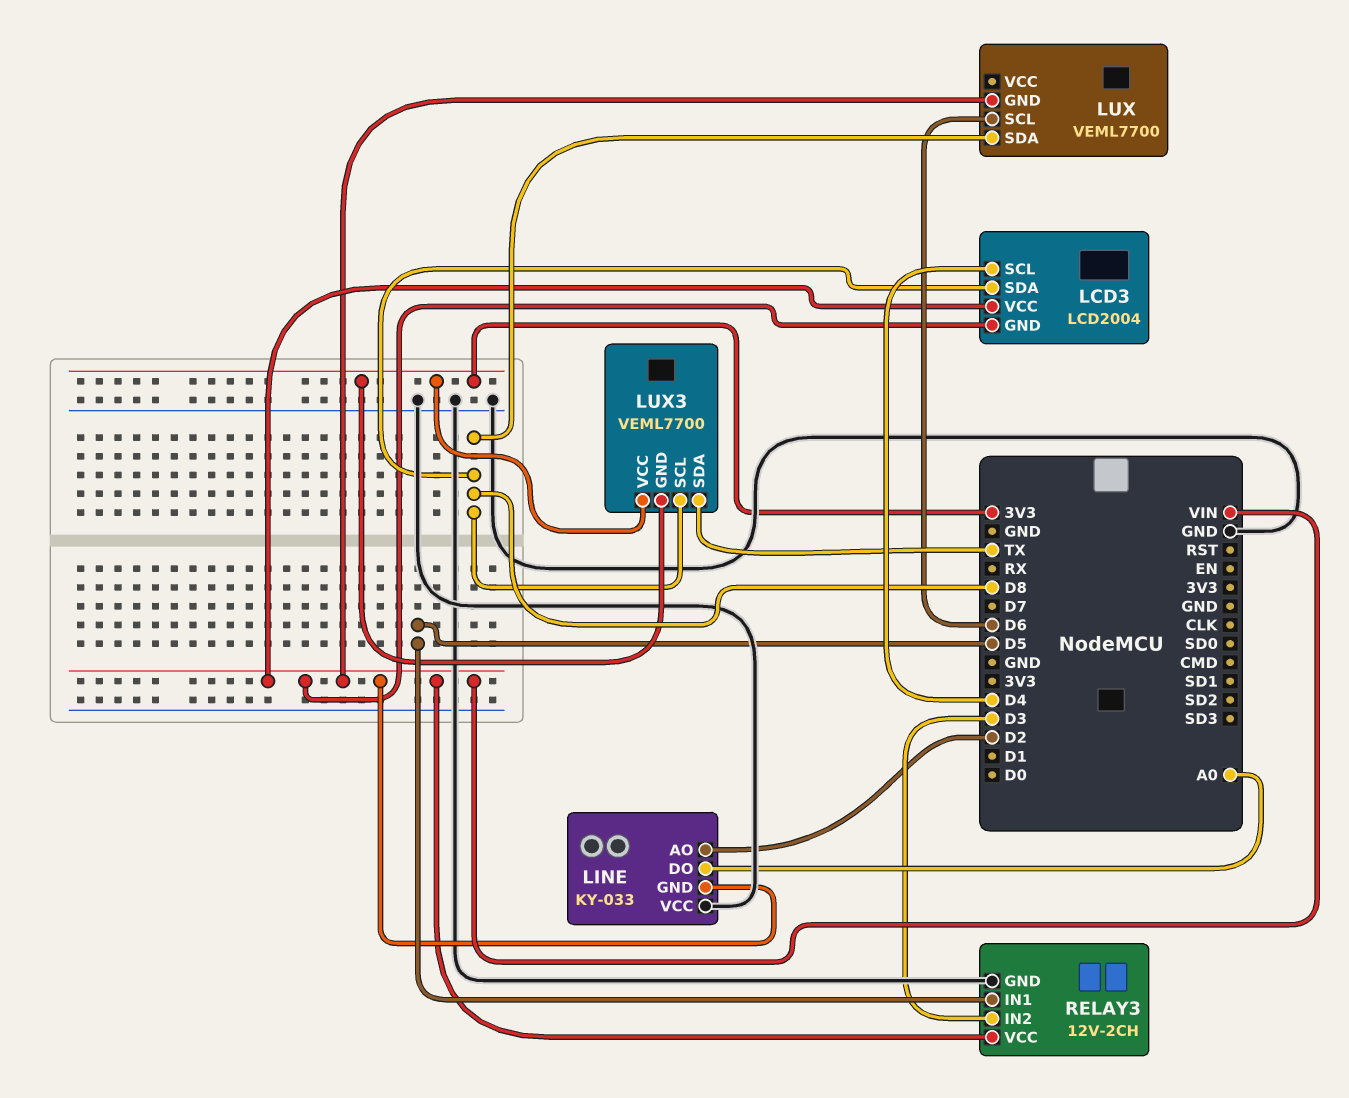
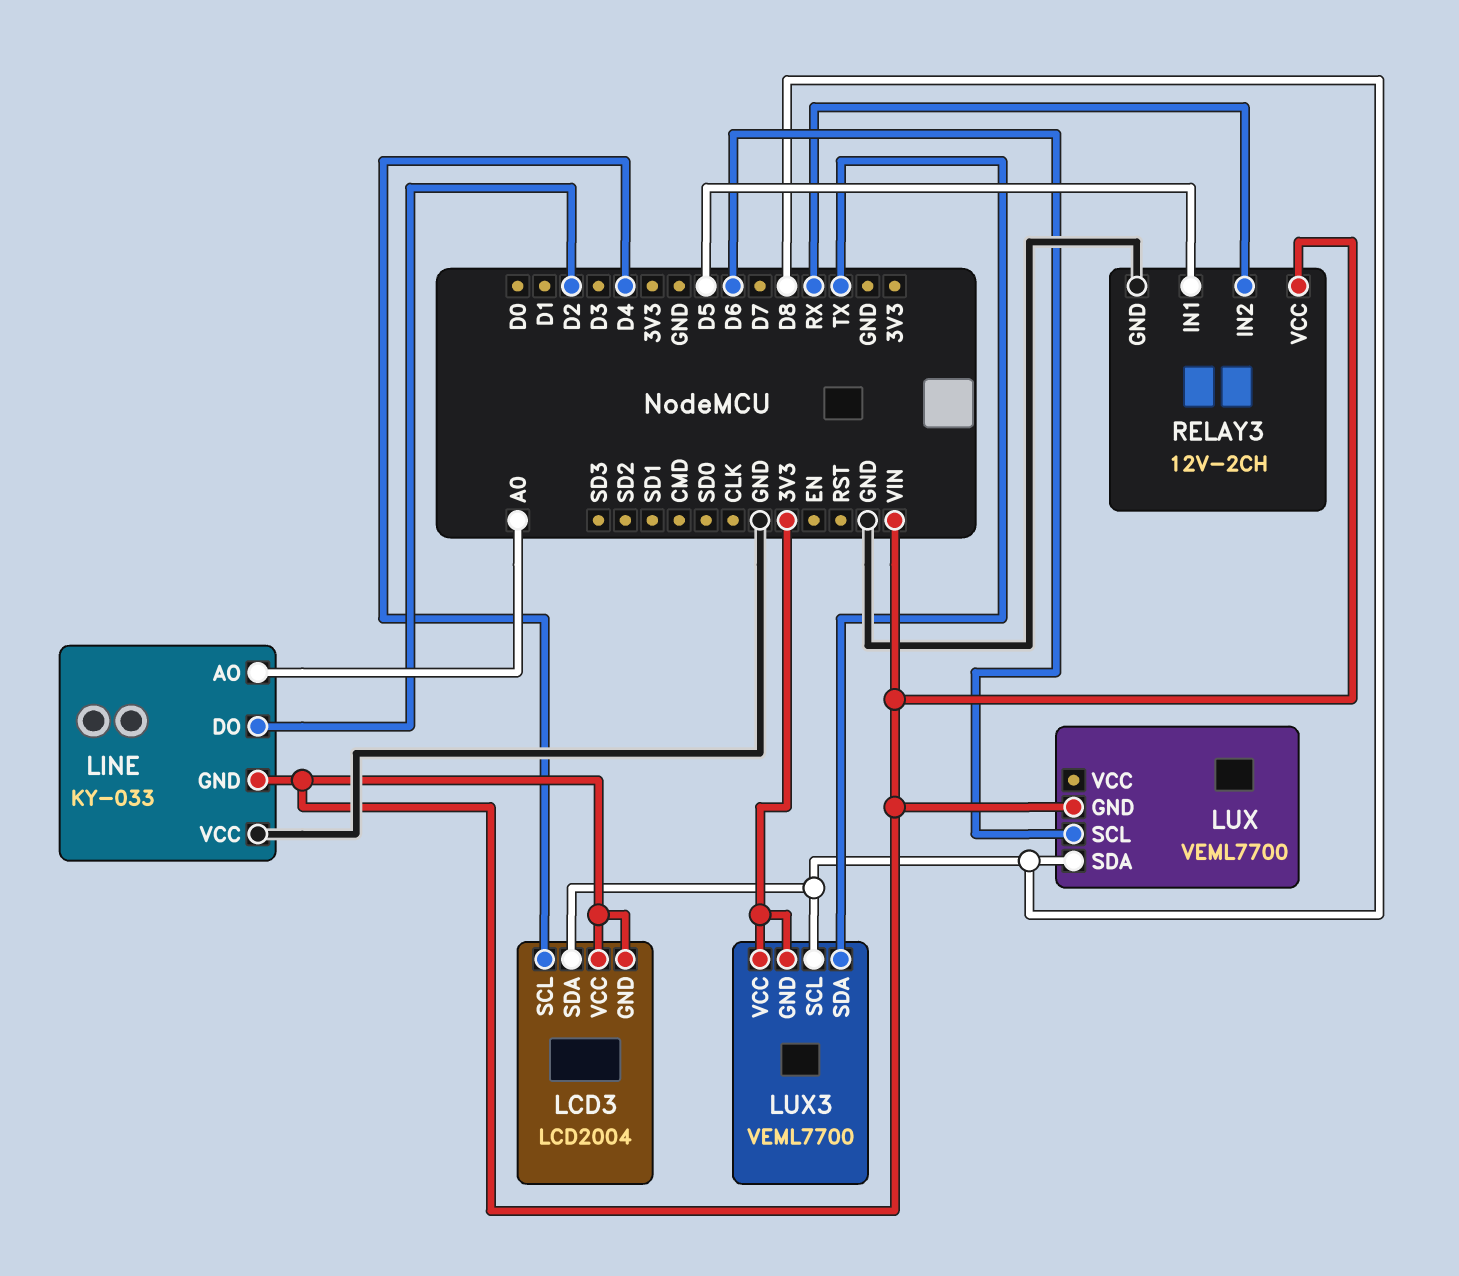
LINE pin AO: D2 -> A0
LINE pin DO: A0 -> D2
RELAY3 pin IN2: D3 -> RX

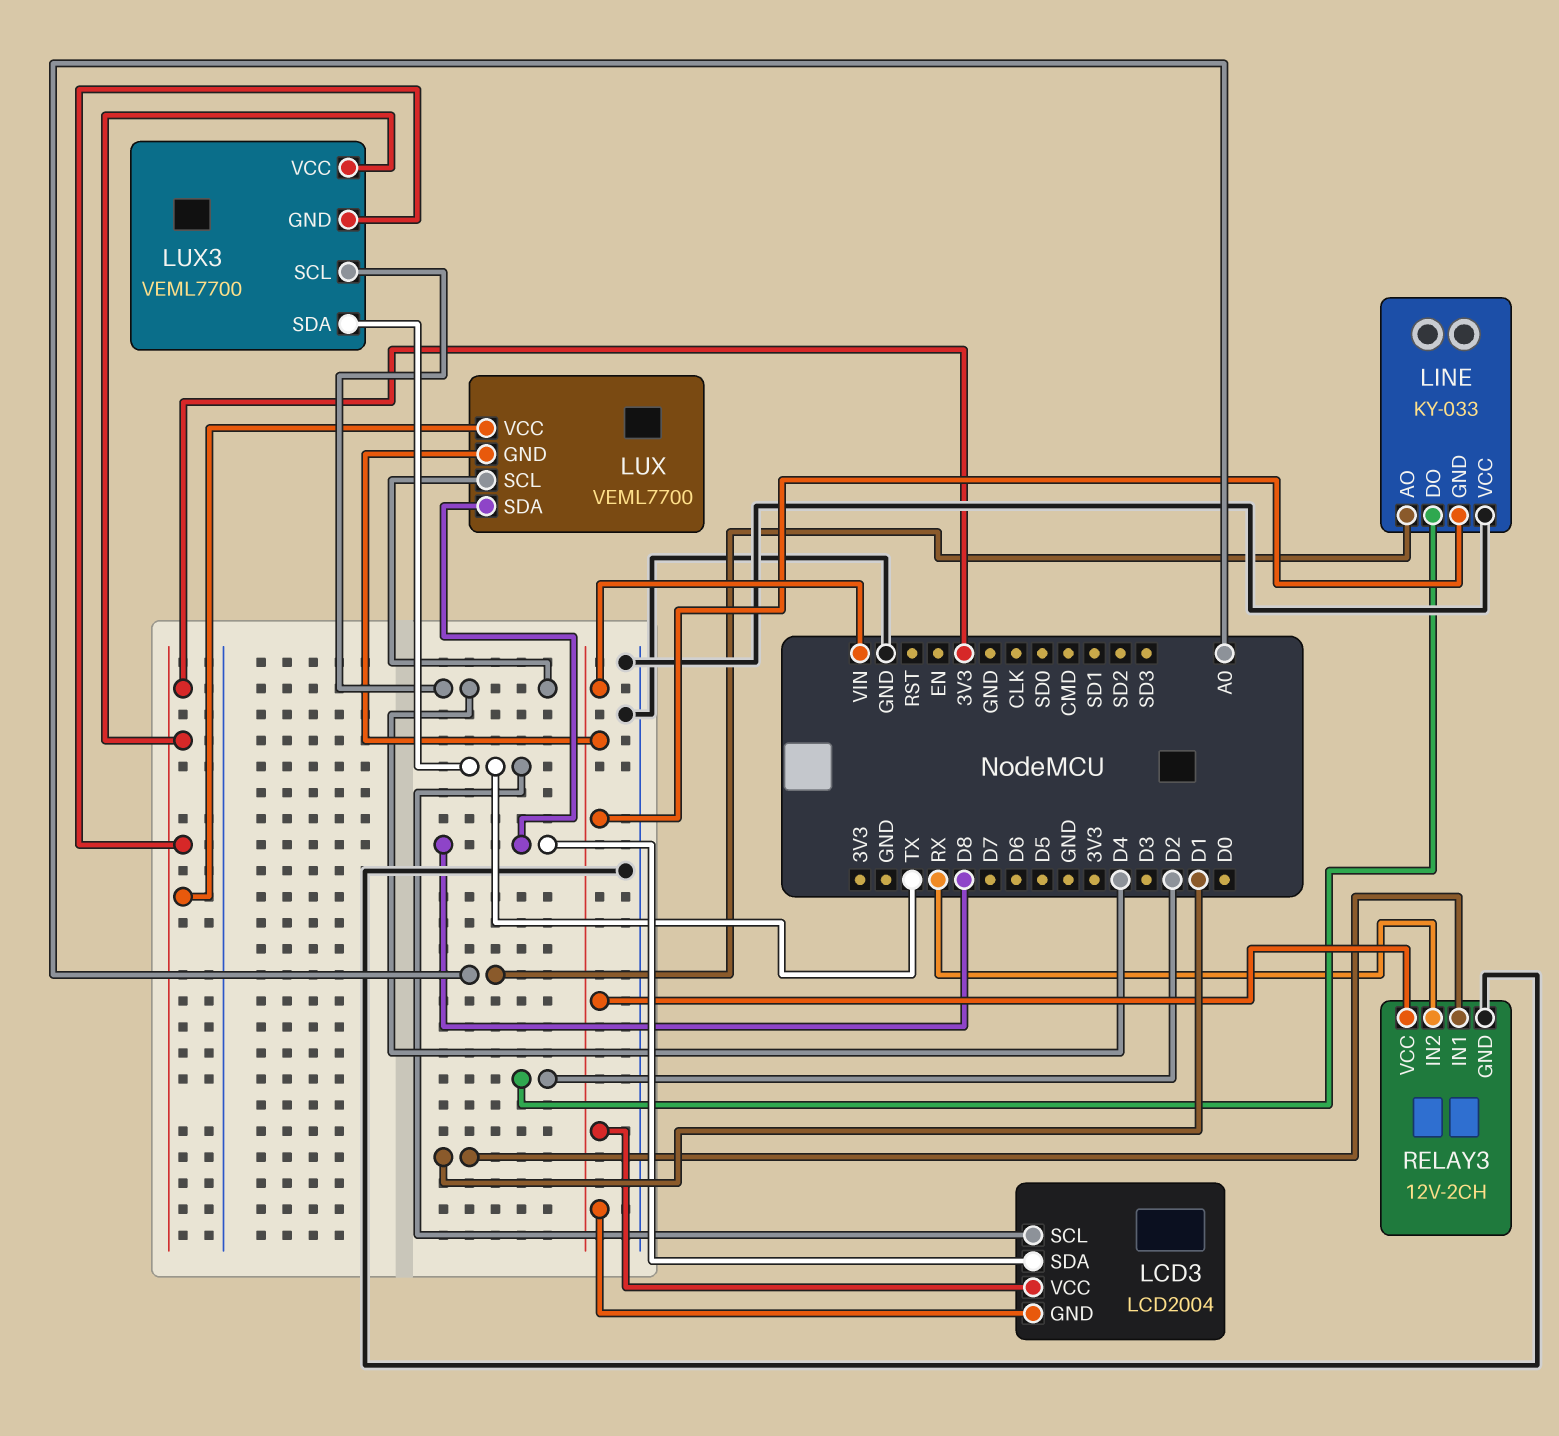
LCD3 pin SCL: D4 -> TX
LUX pin SCL: D6 -> D4
LUX pin VCC: none -> 3V3
LUX3 pin SCL: D8 -> D4
RELAY3 pin IN1: D5 -> D1

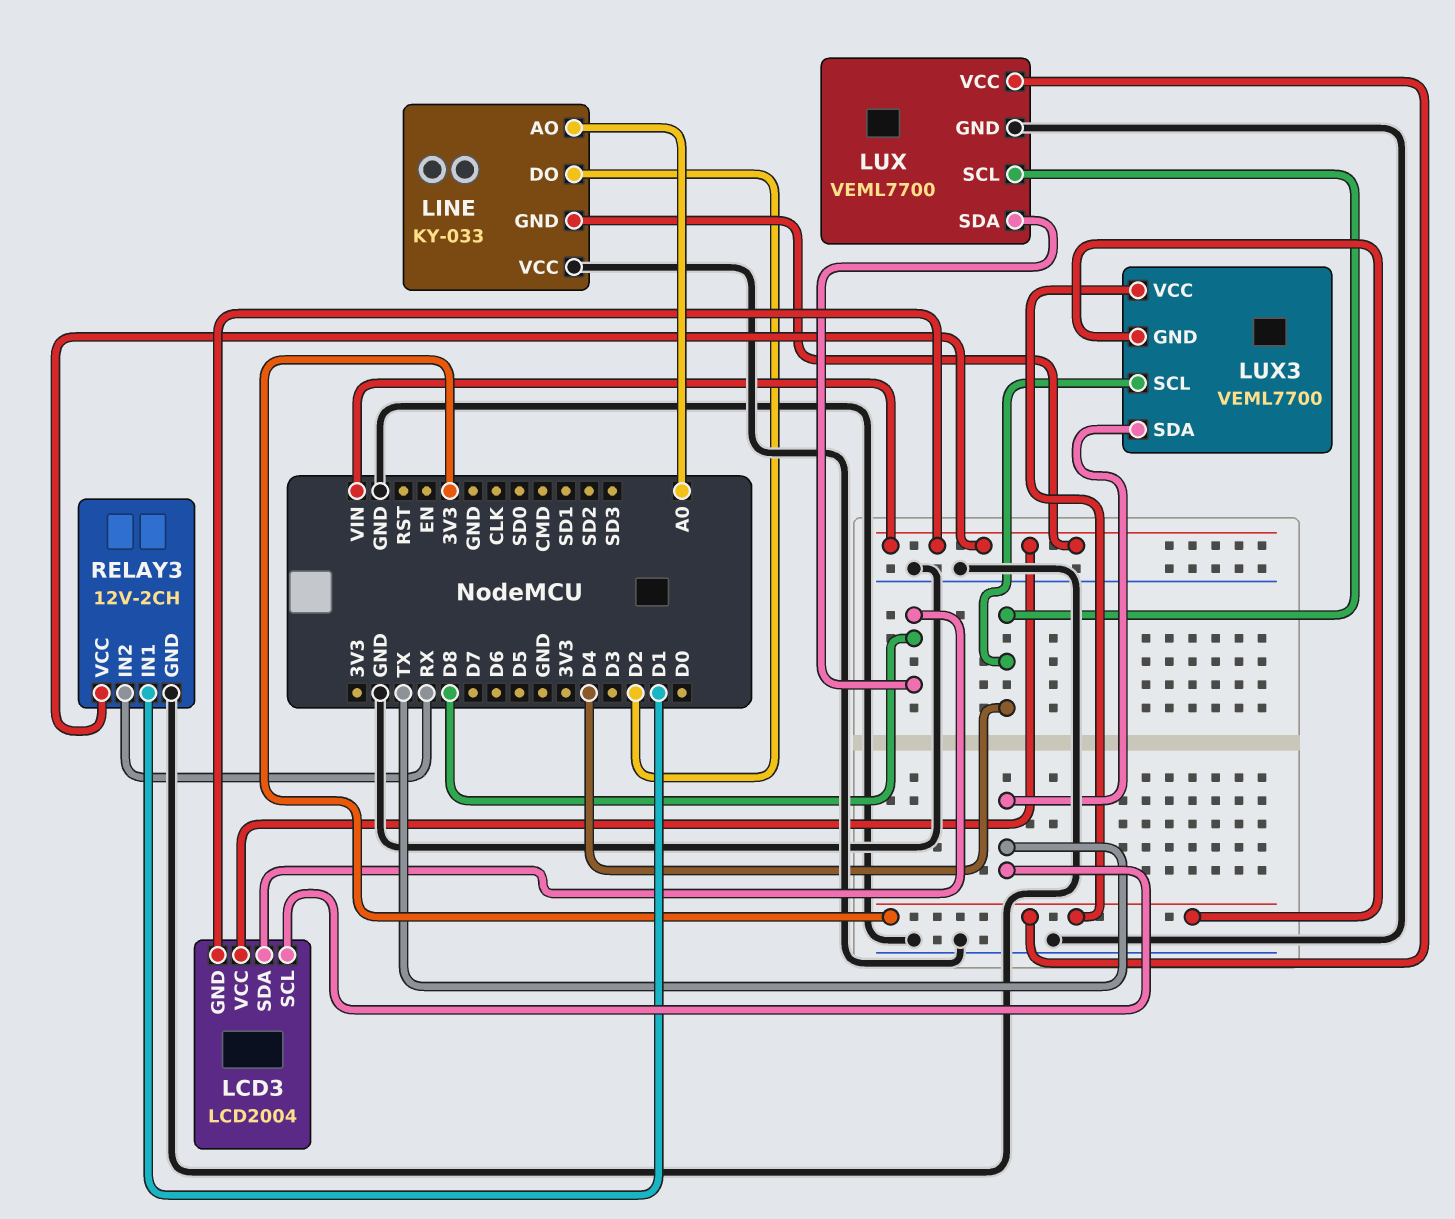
LUX pin GND: VIN -> GND

